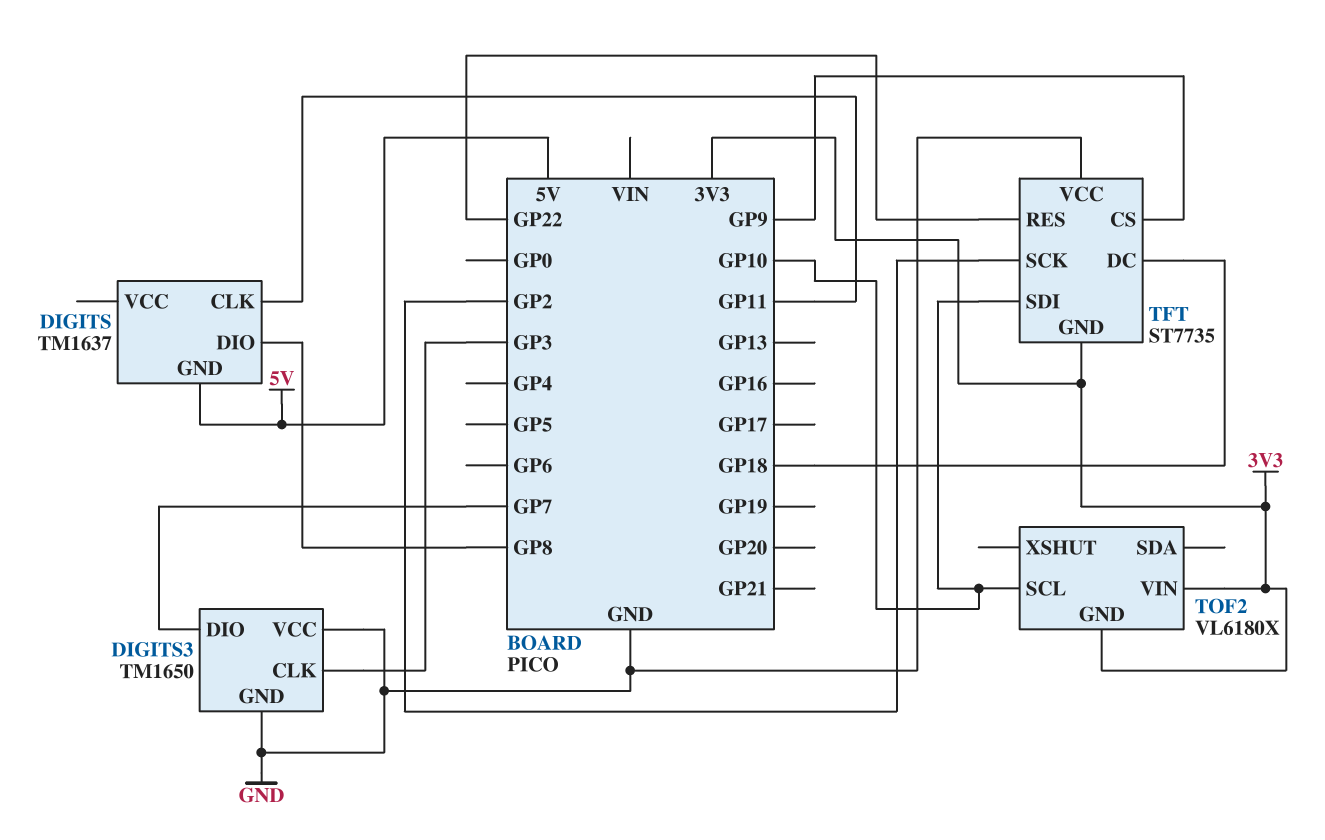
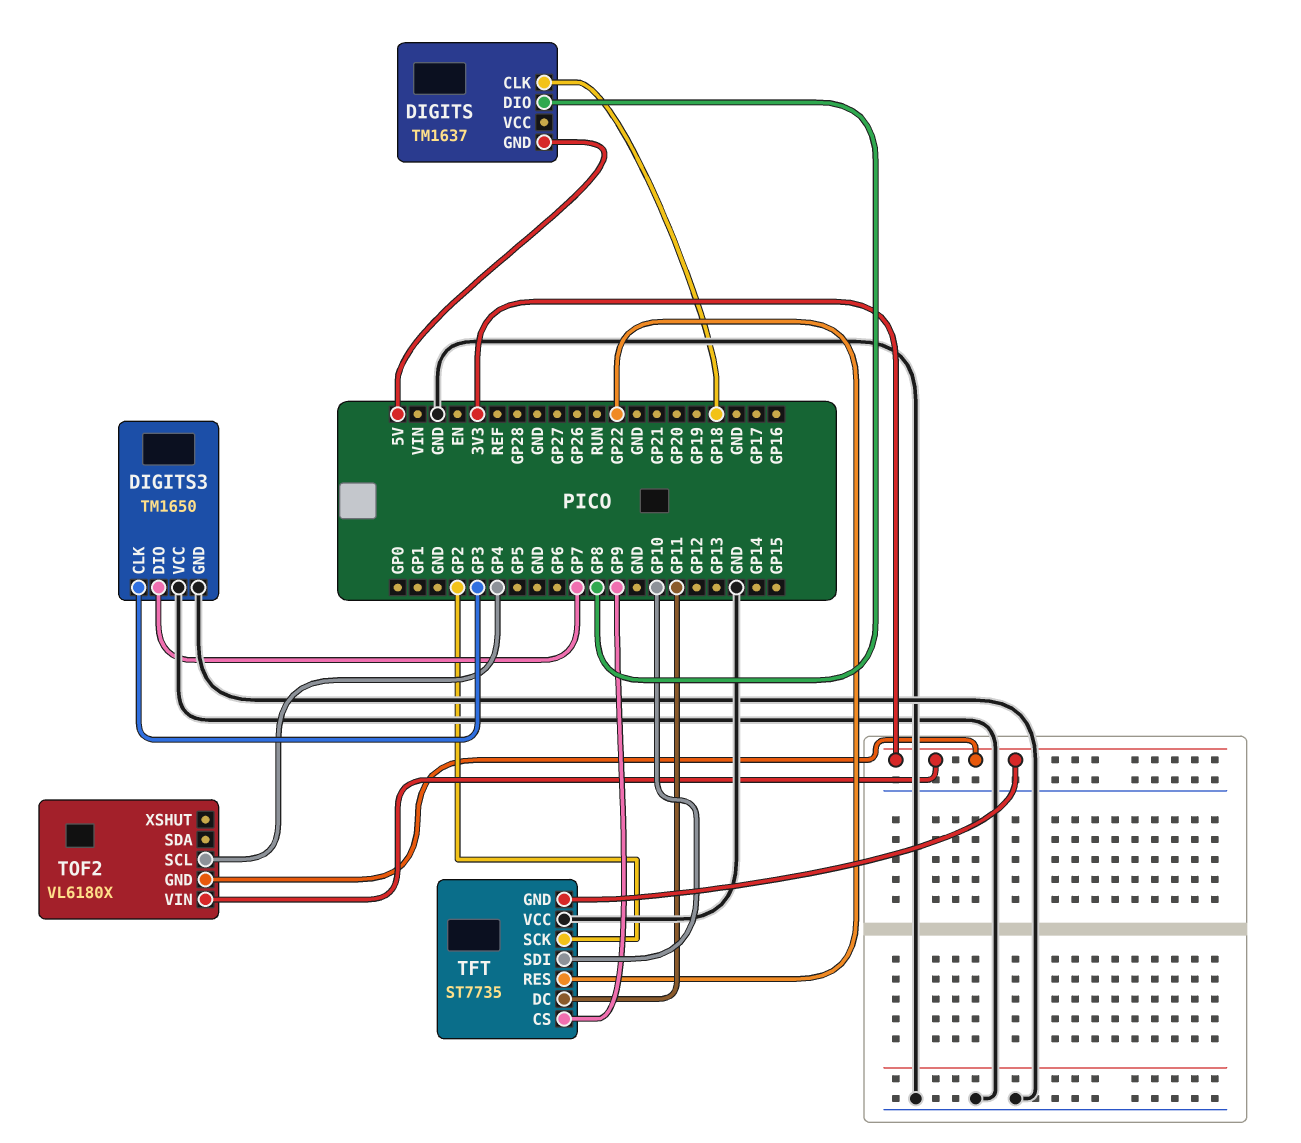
DIGITS pin CLK: GP11 -> GP18
TFT pin DC: GP18 -> GP11
TOF2 pin SCL: GP10 -> GP4

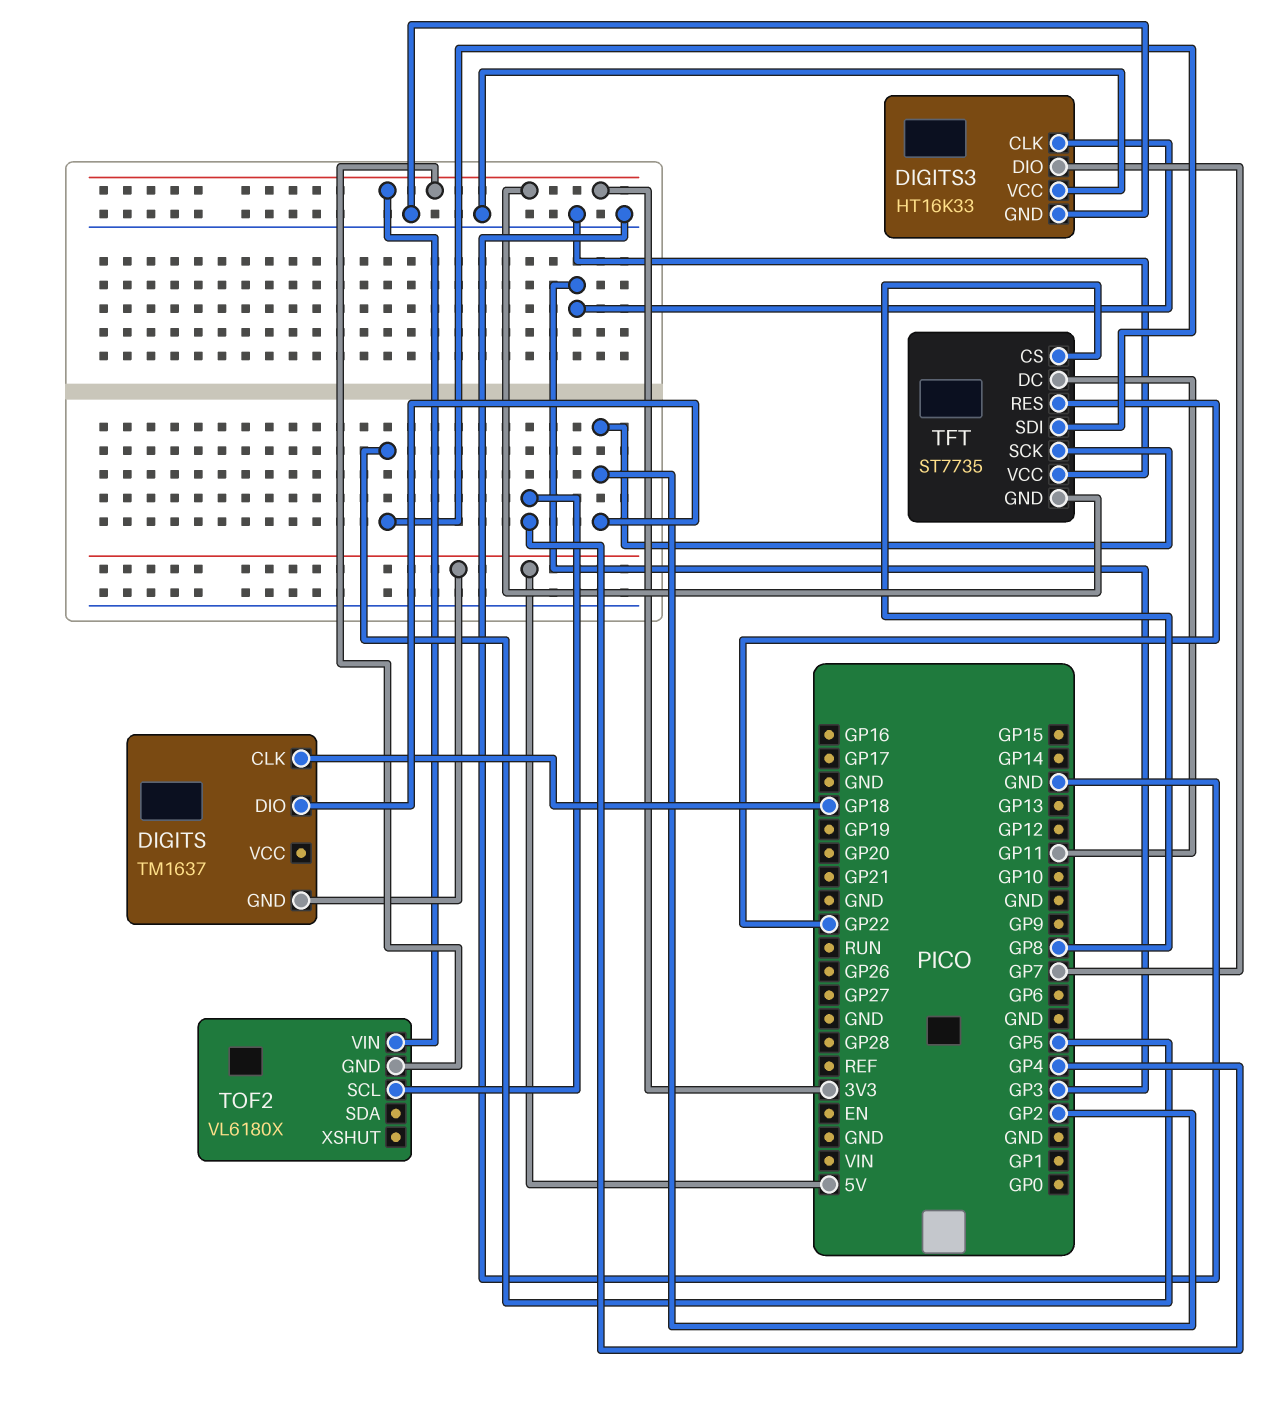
DIGITS pin DIO: GP8 -> GP2
DIGITS3: TM1650 -> HT16K33
TFT pin CS: GP9 -> GP8
TFT pin SDI: GP10 -> GP5

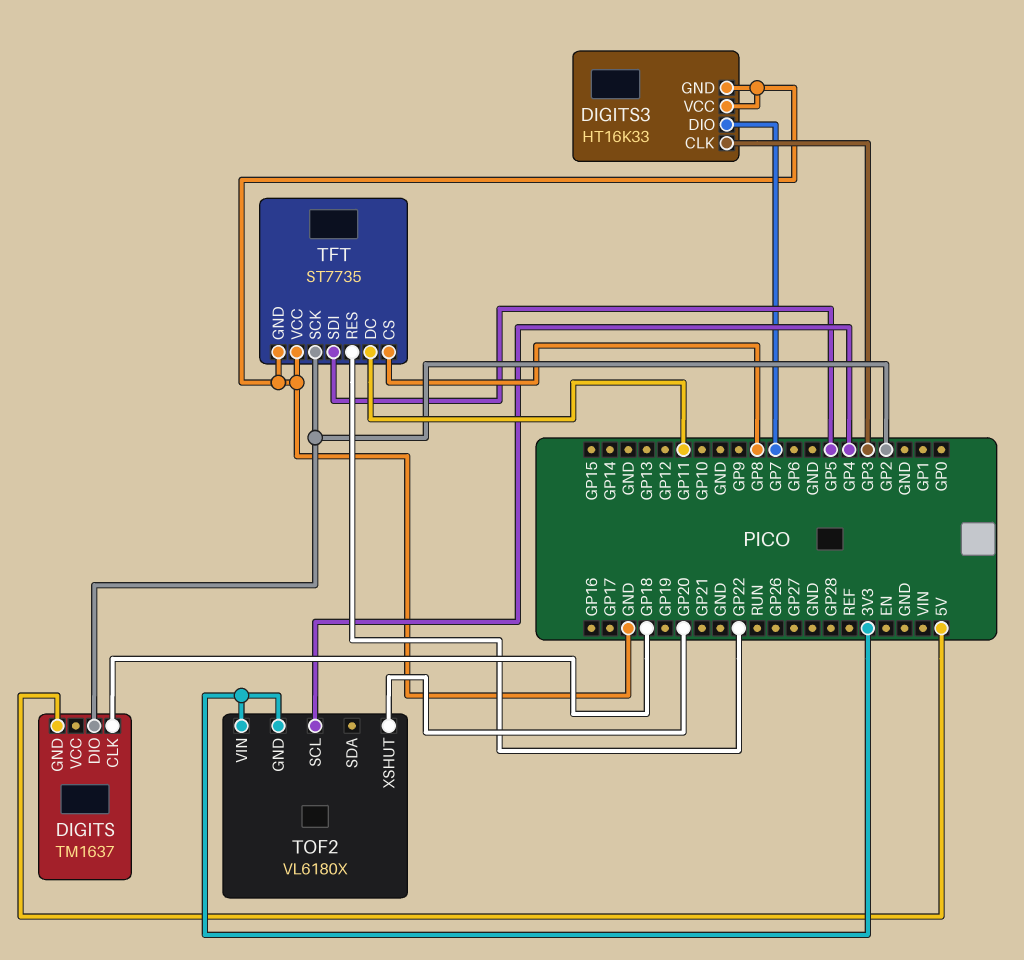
TFT pin GND: 3V3 -> GND
TOF2 pin XSHUT: none -> GP20

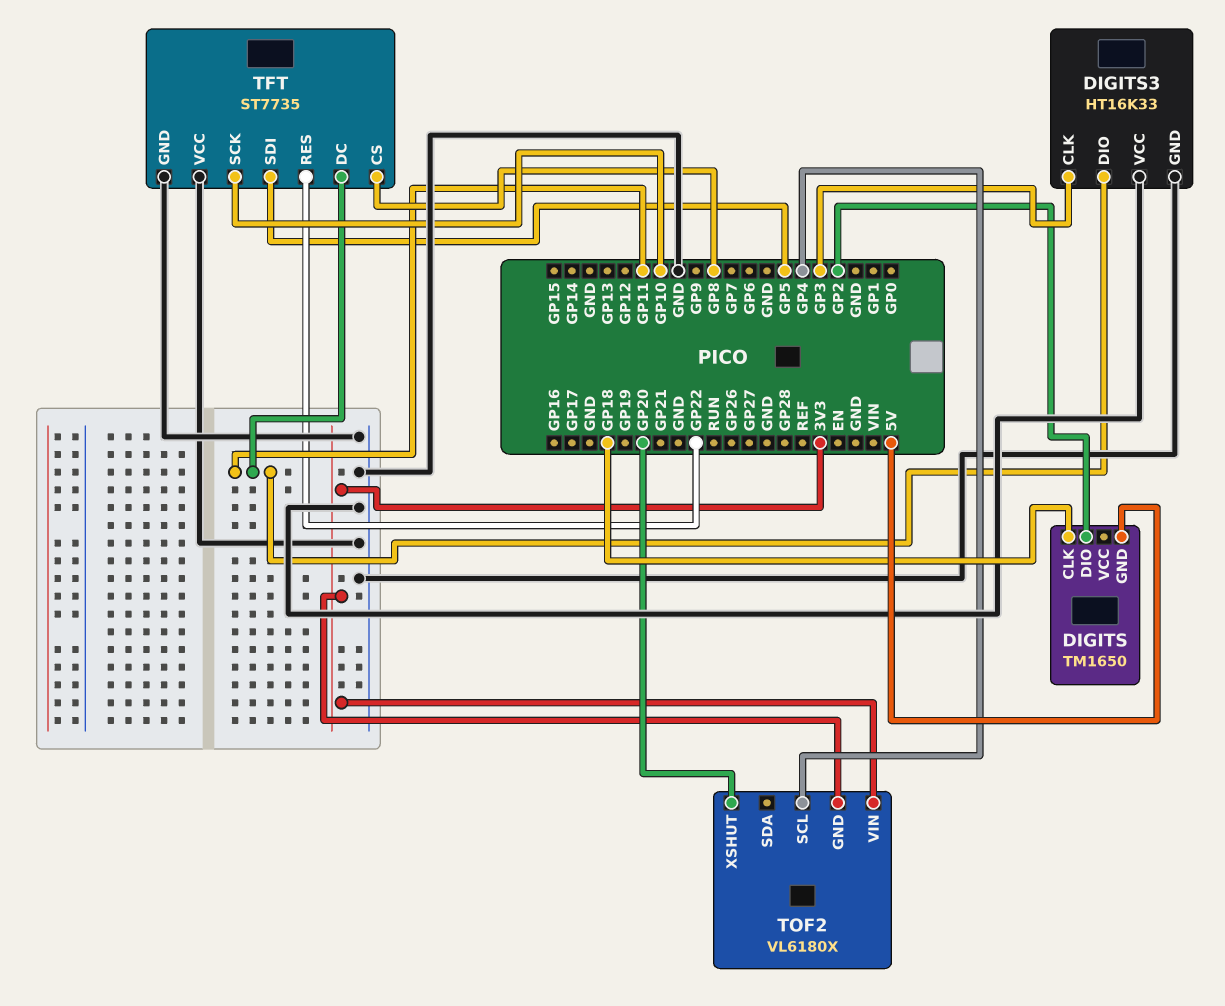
DIGITS: TM1637 -> TM1650
DIGITS3 pin DIO: GP7 -> GP11
TFT pin SCK: GP2 -> GP10

